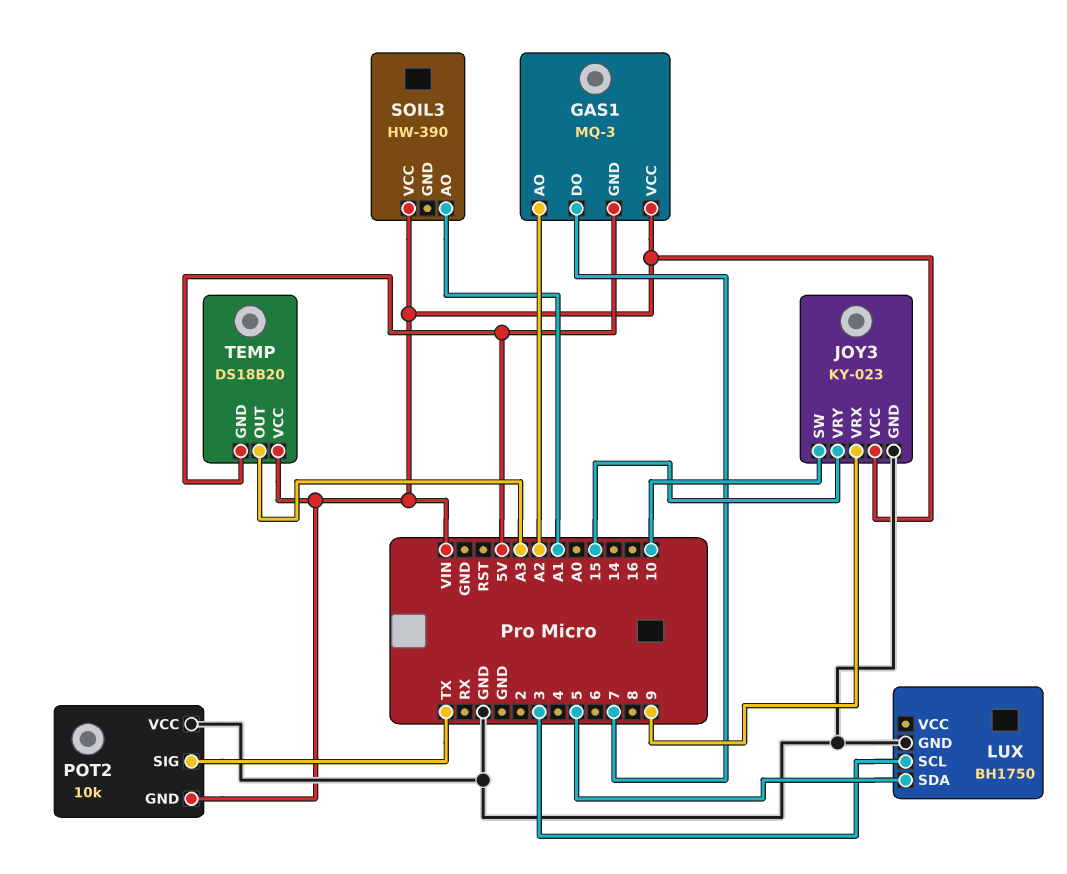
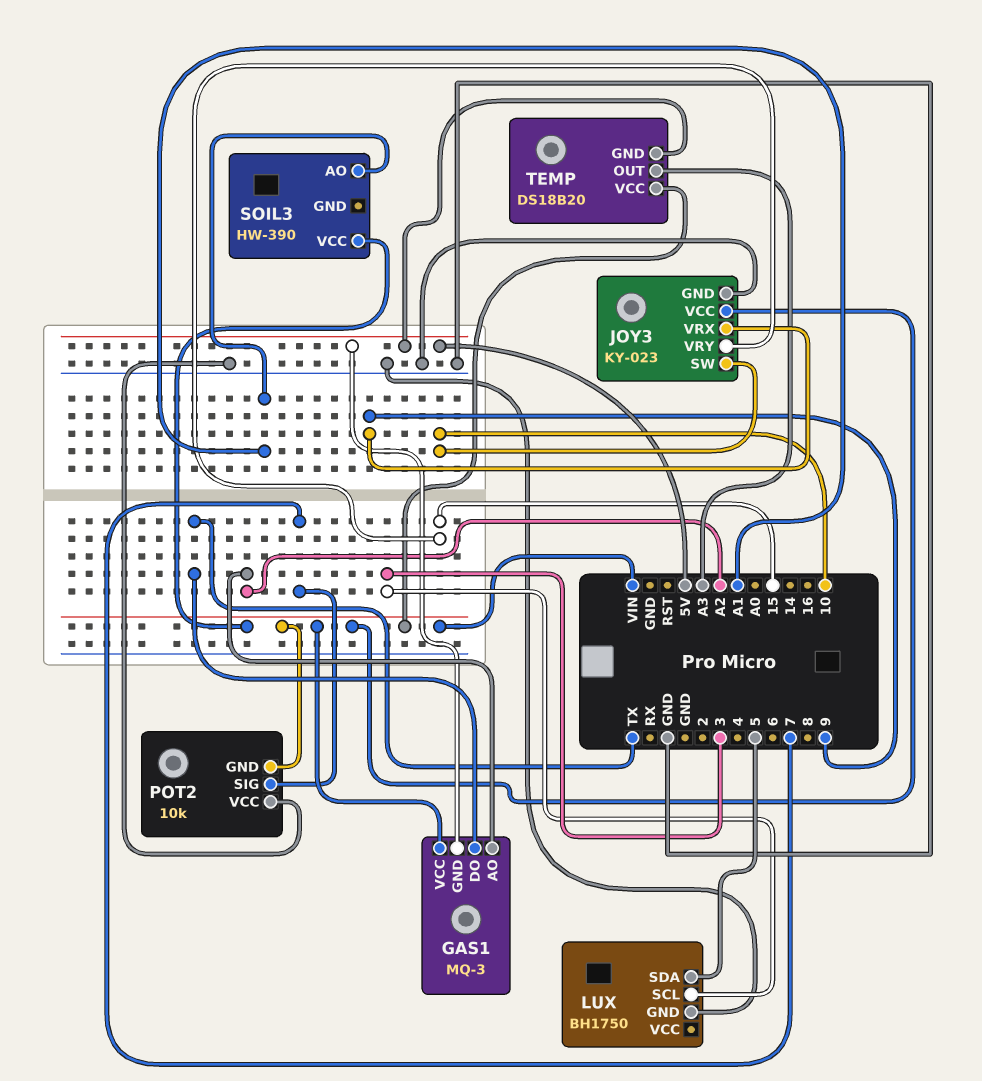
GAS1 pin DO: 7 -> TX
POT2 pin SIG: TX -> 7

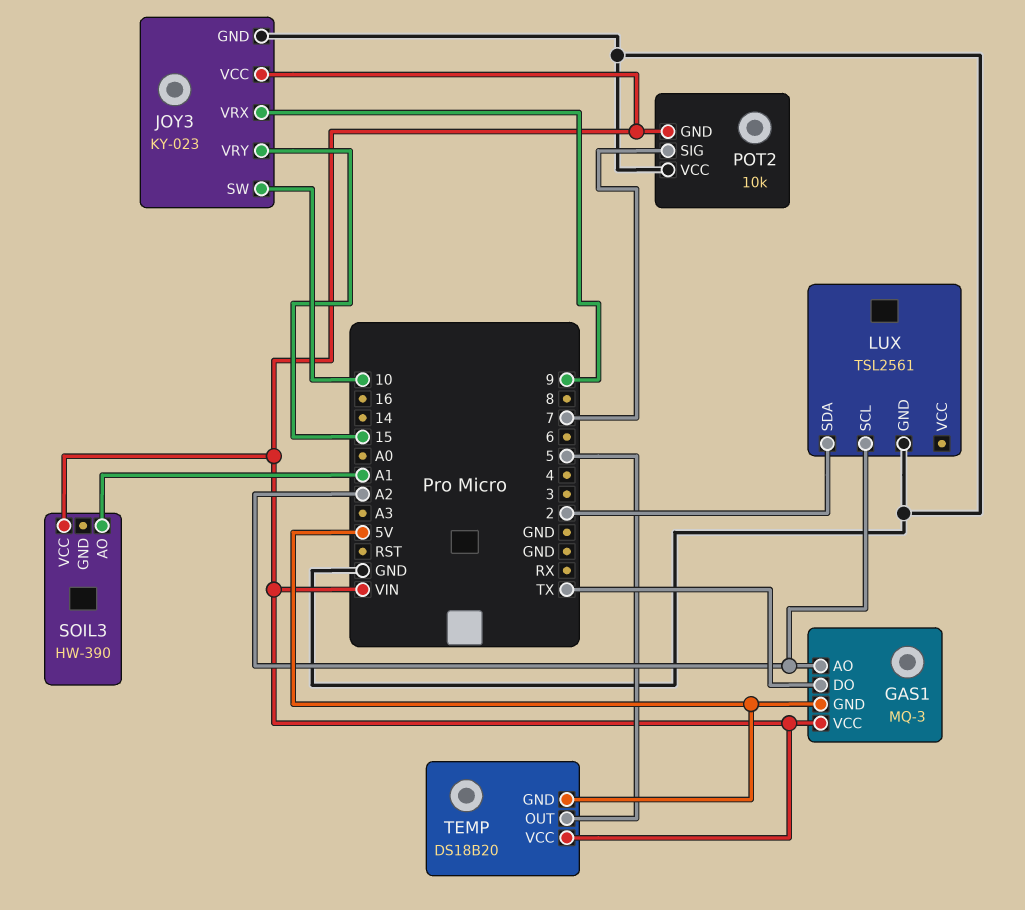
LUX: BH1750 -> TSL2561
LUX pin SCL: 3 -> A2
LUX pin SDA: 5 -> 2
TEMP pin OUT: A3 -> 5

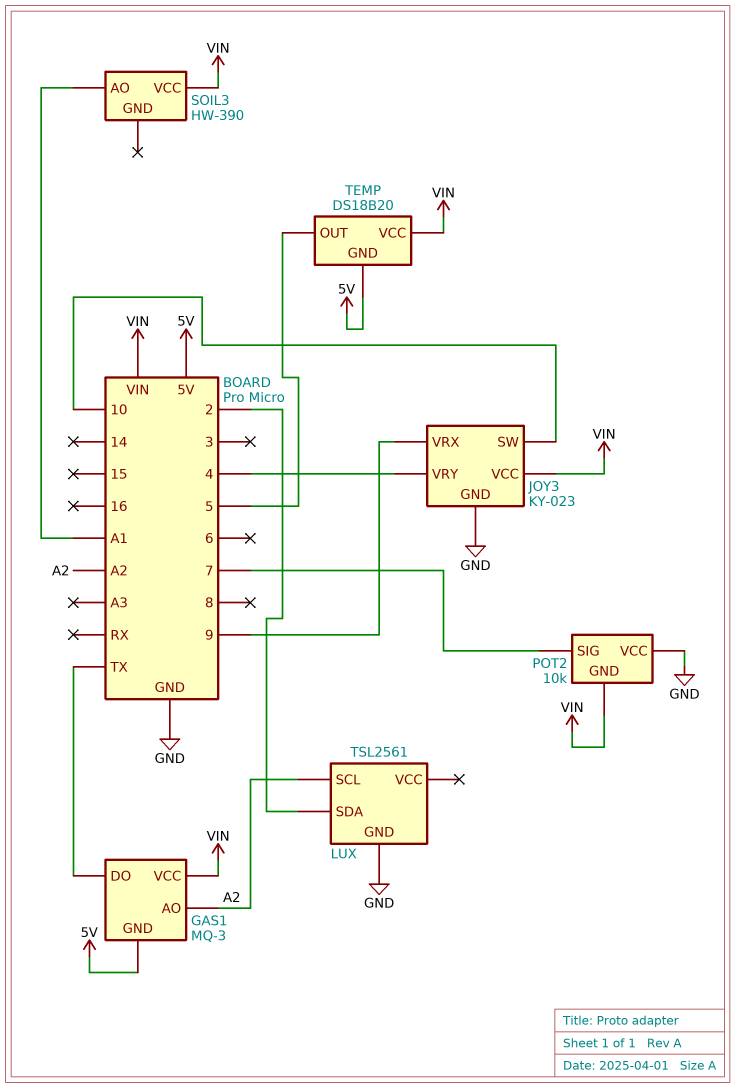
JOY3 pin VRY: 15 -> 4

